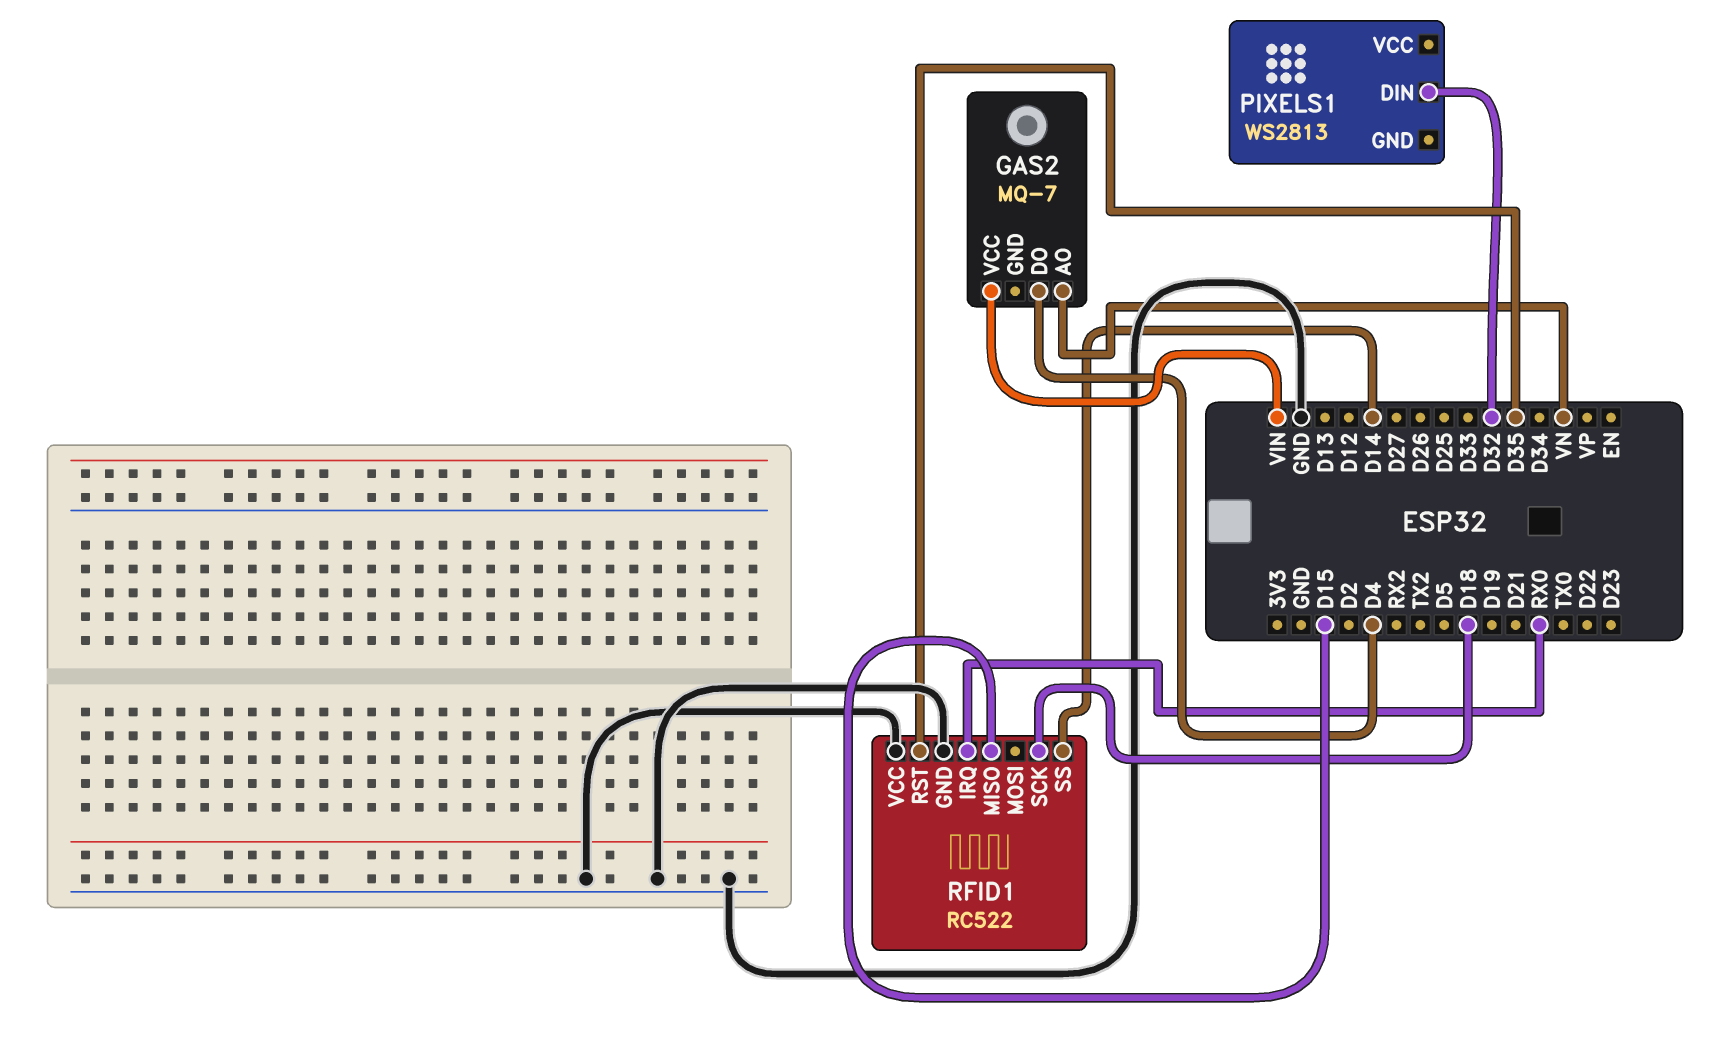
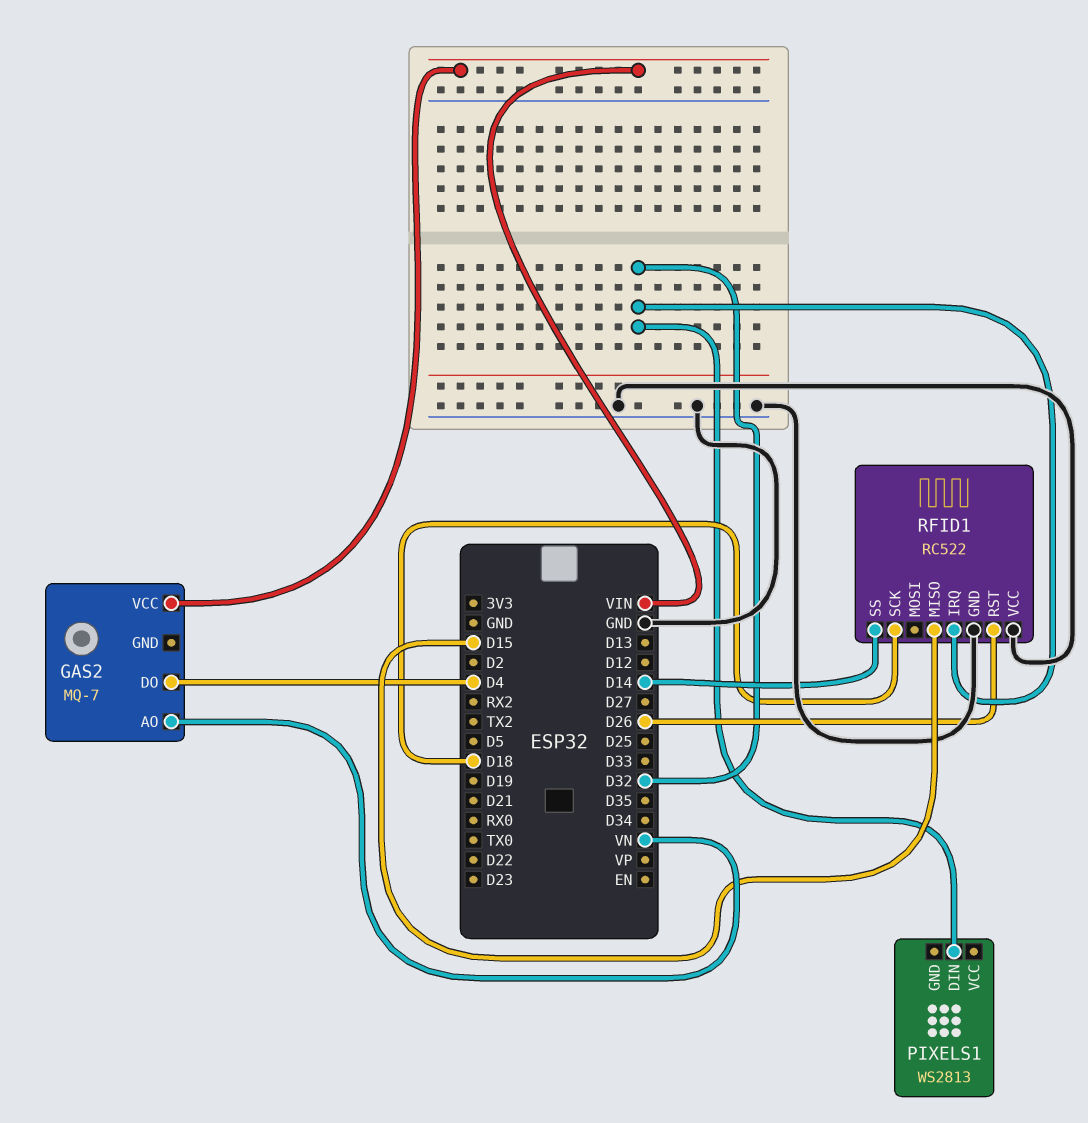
RFID1 pin IRQ: RX0 -> D32
RFID1 pin RST: D35 -> D26

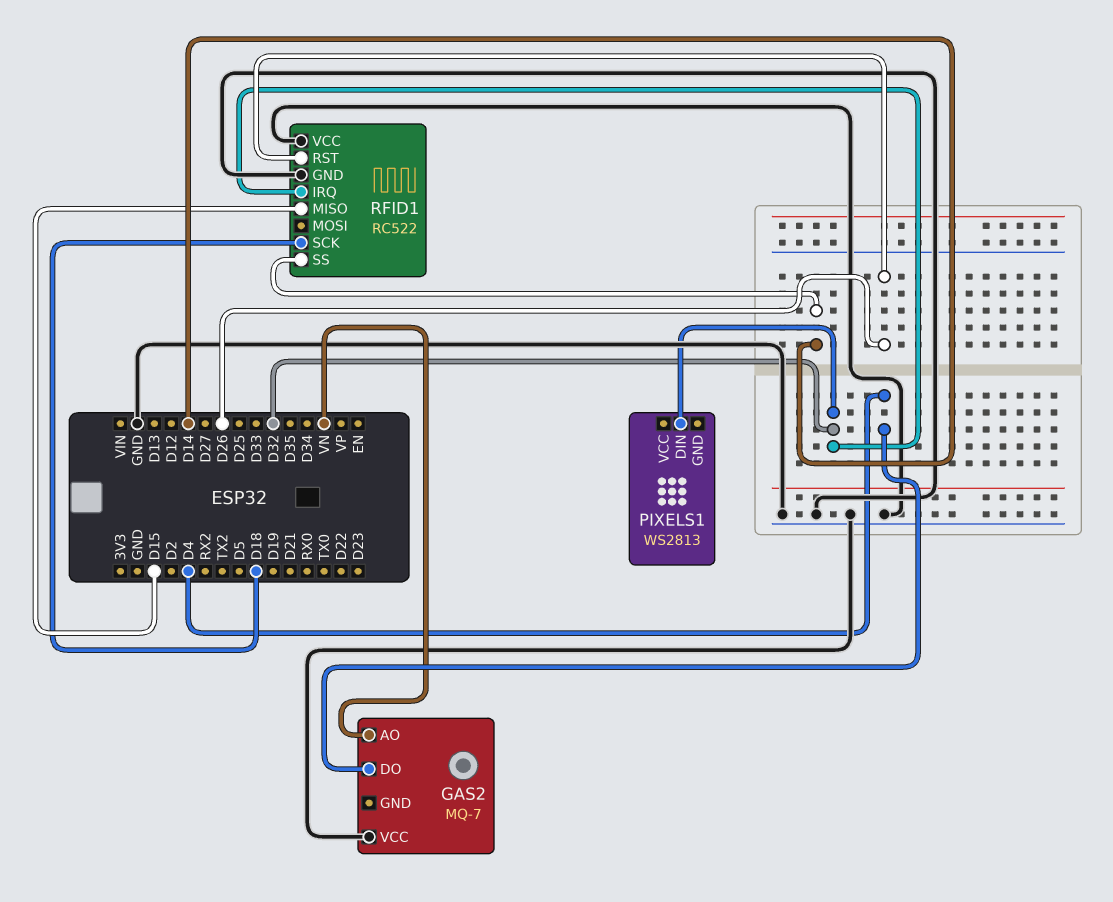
GAS2 pin VCC: VIN -> GND

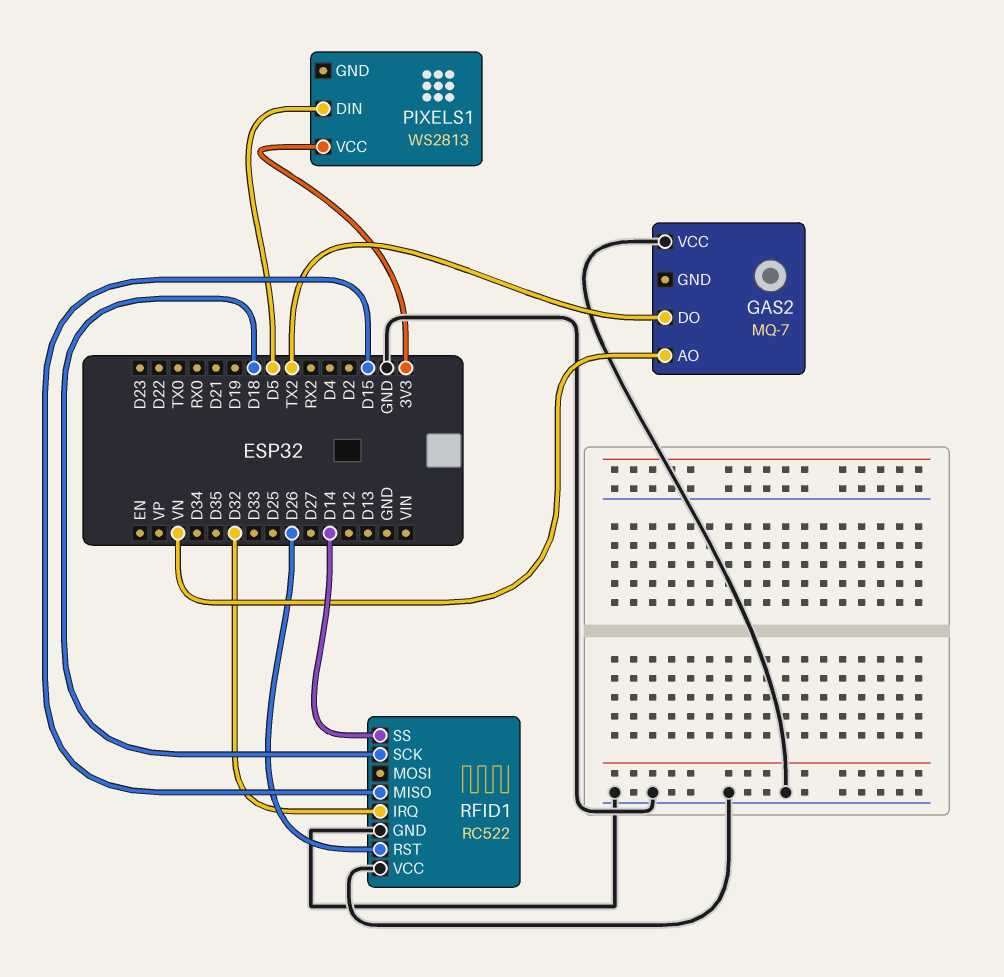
GAS2 pin DO: D4 -> TX2
PIXELS1 pin DIN: D32 -> D5
PIXELS1 pin VCC: none -> 3V3

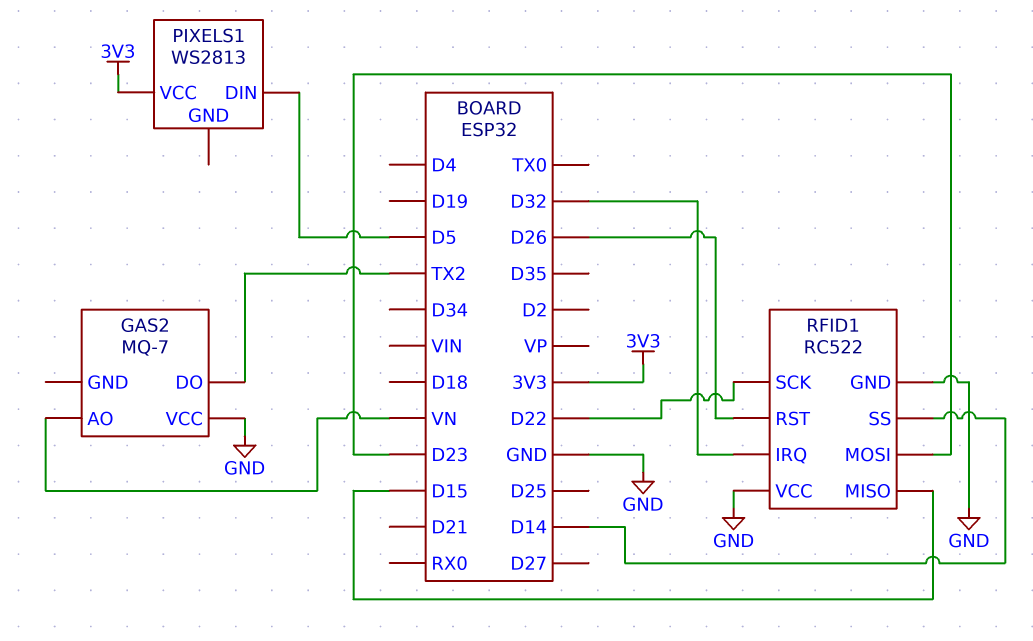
RFID1 pin MOSI: none -> D23
RFID1 pin SCK: D18 -> D22

